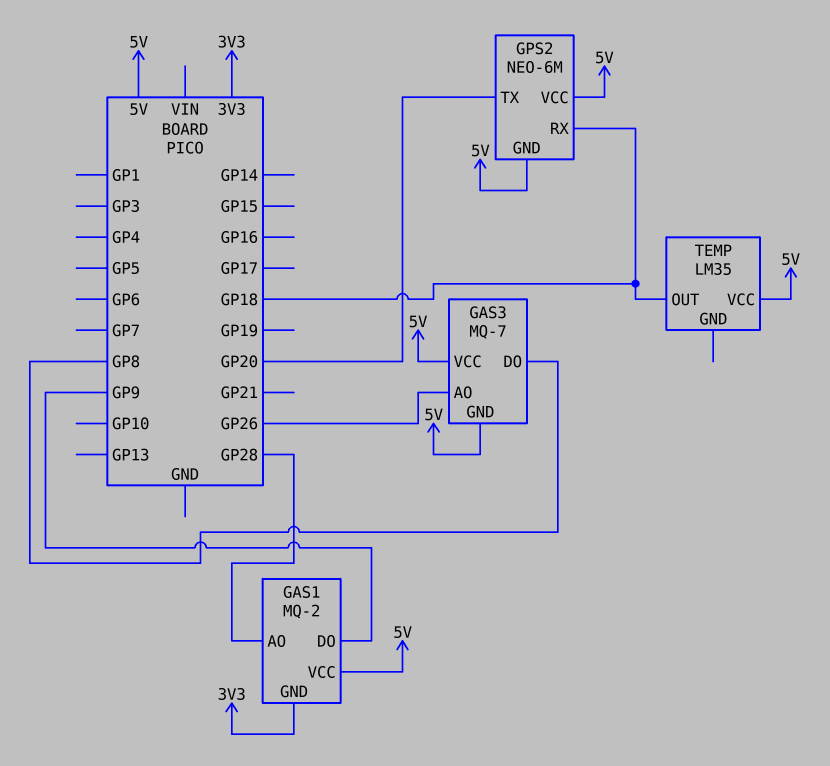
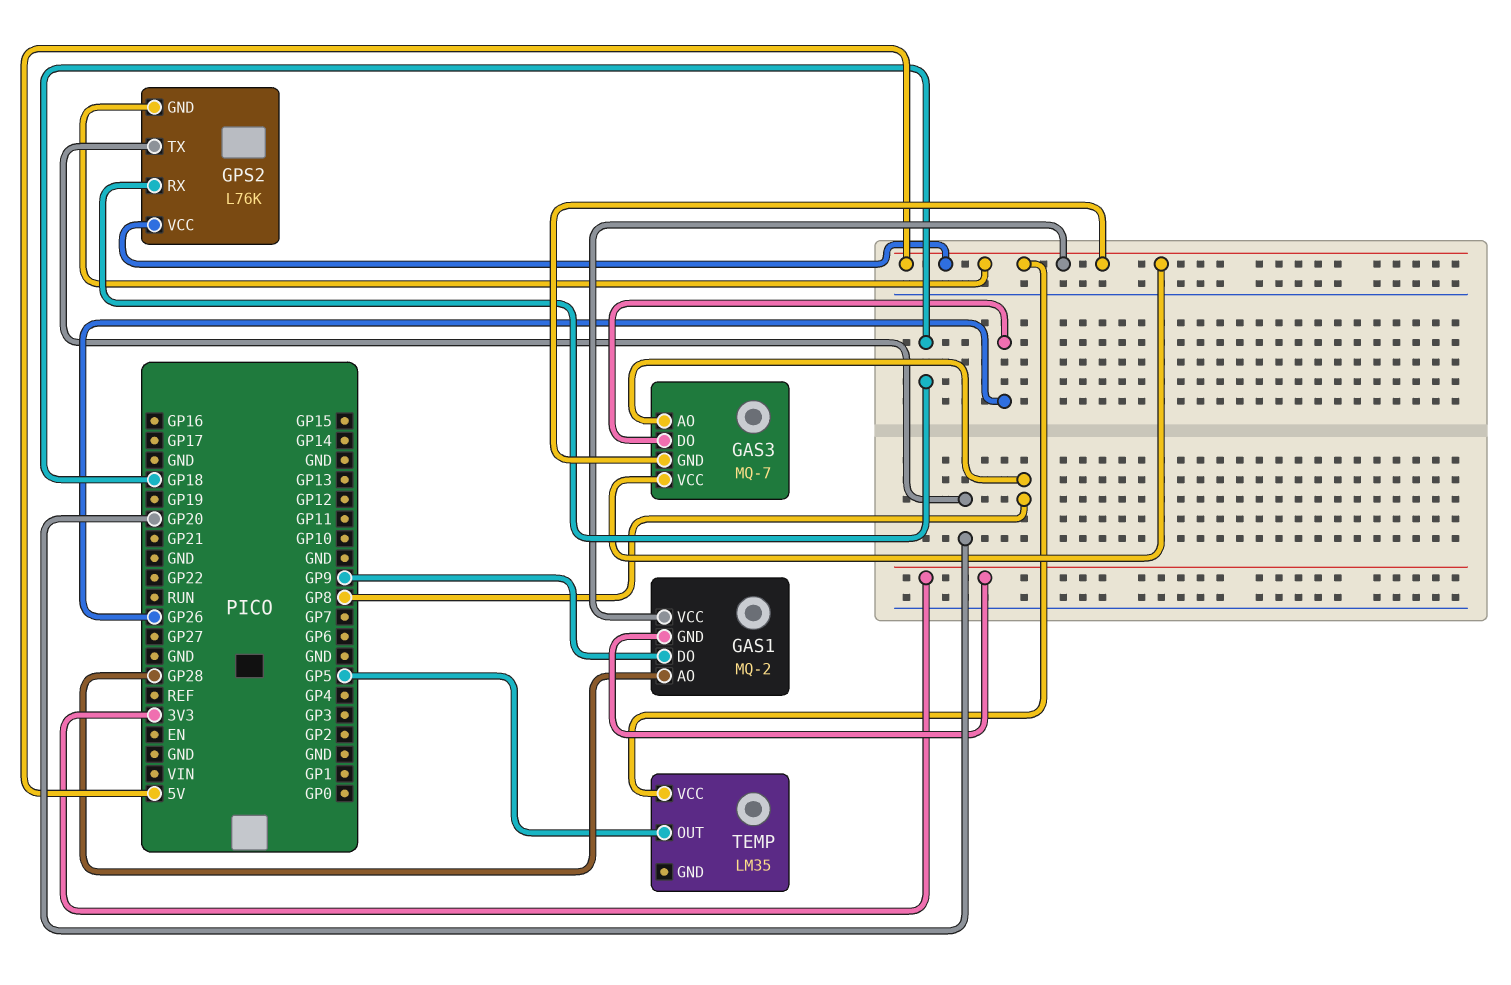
GAS3 pin AO: GP26 -> GP8
GAS3 pin DO: GP8 -> GP26
GPS2: NEO-6M -> L76K
TEMP pin OUT: GP18 -> GP5

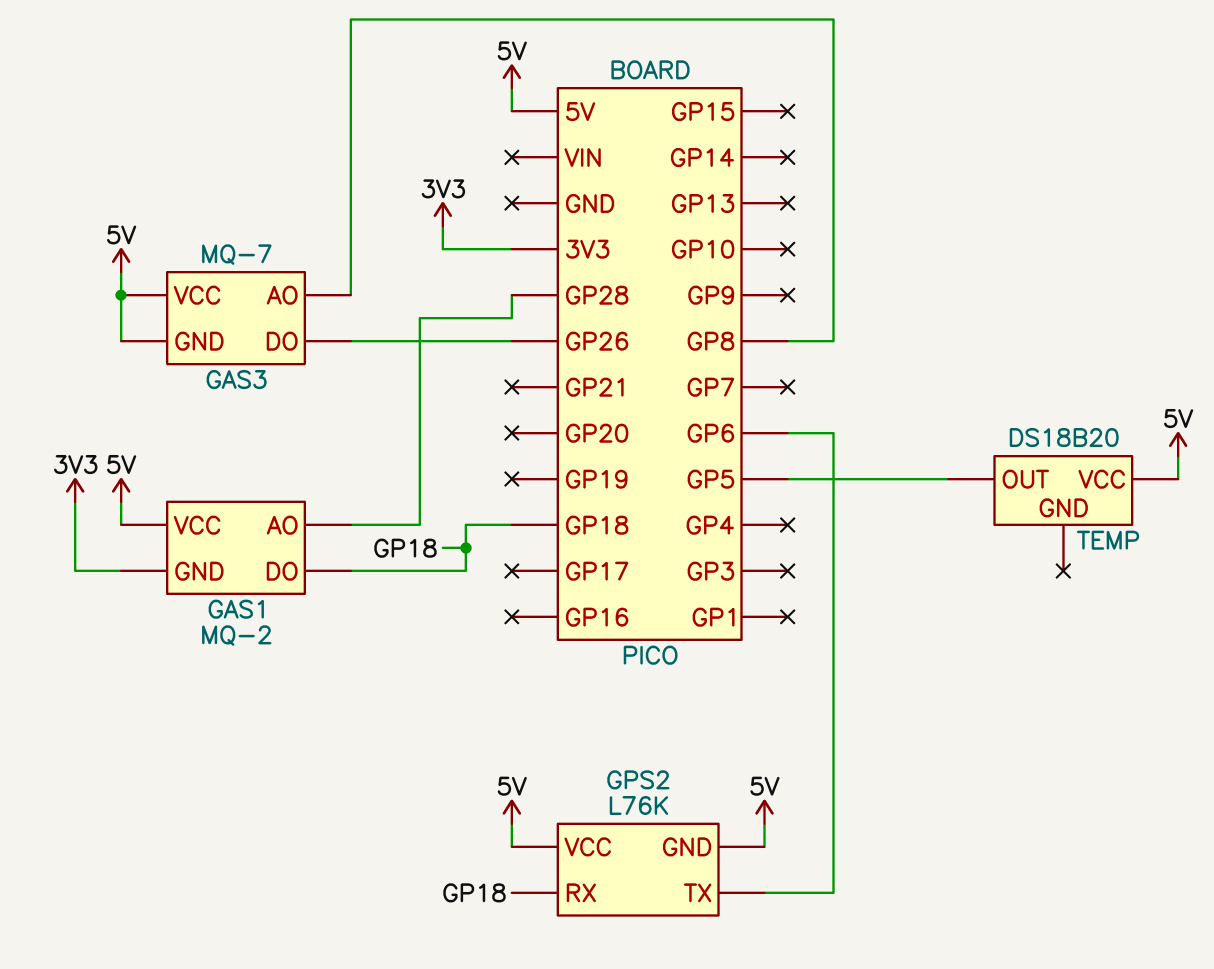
GAS1 pin DO: GP9 -> GP18
GPS2 pin TX: GP20 -> GP6
TEMP: LM35 -> DS18B20

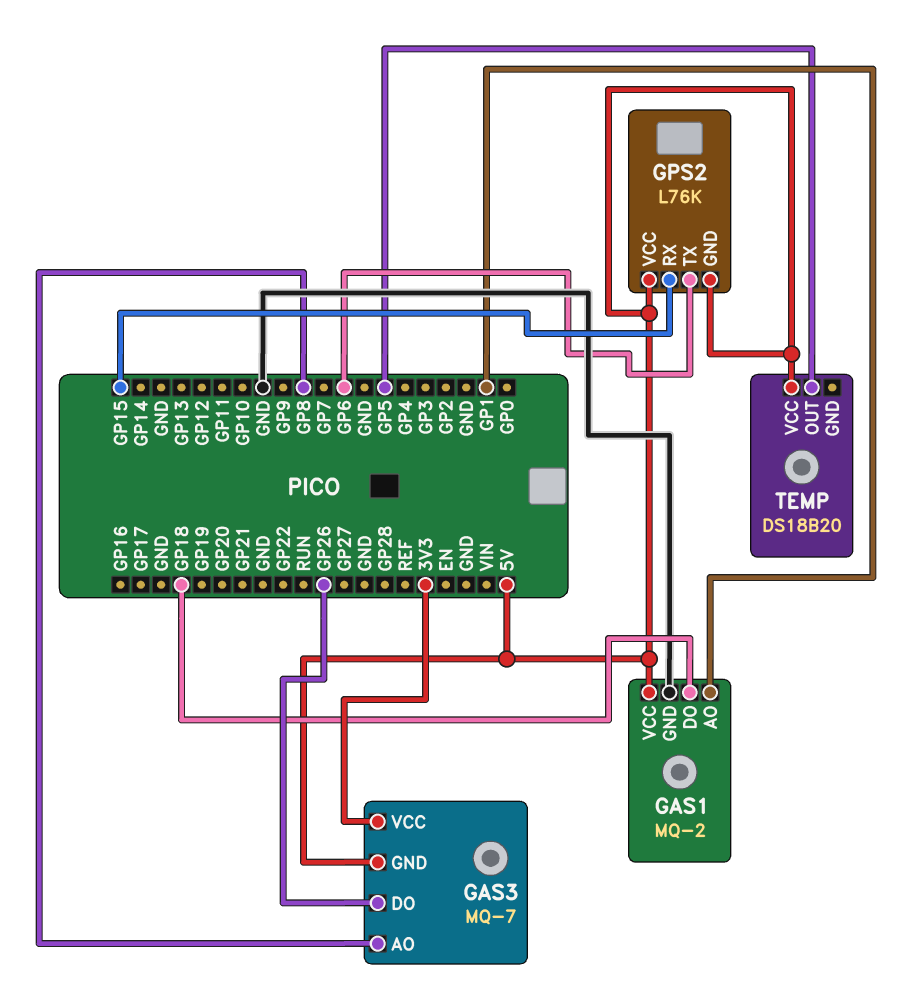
GAS1 pin AO: GP28 -> GP1
GAS1 pin GND: 3V3 -> GND
GAS3 pin VCC: 5V -> 3V3
GPS2 pin RX: GP18 -> GP15

